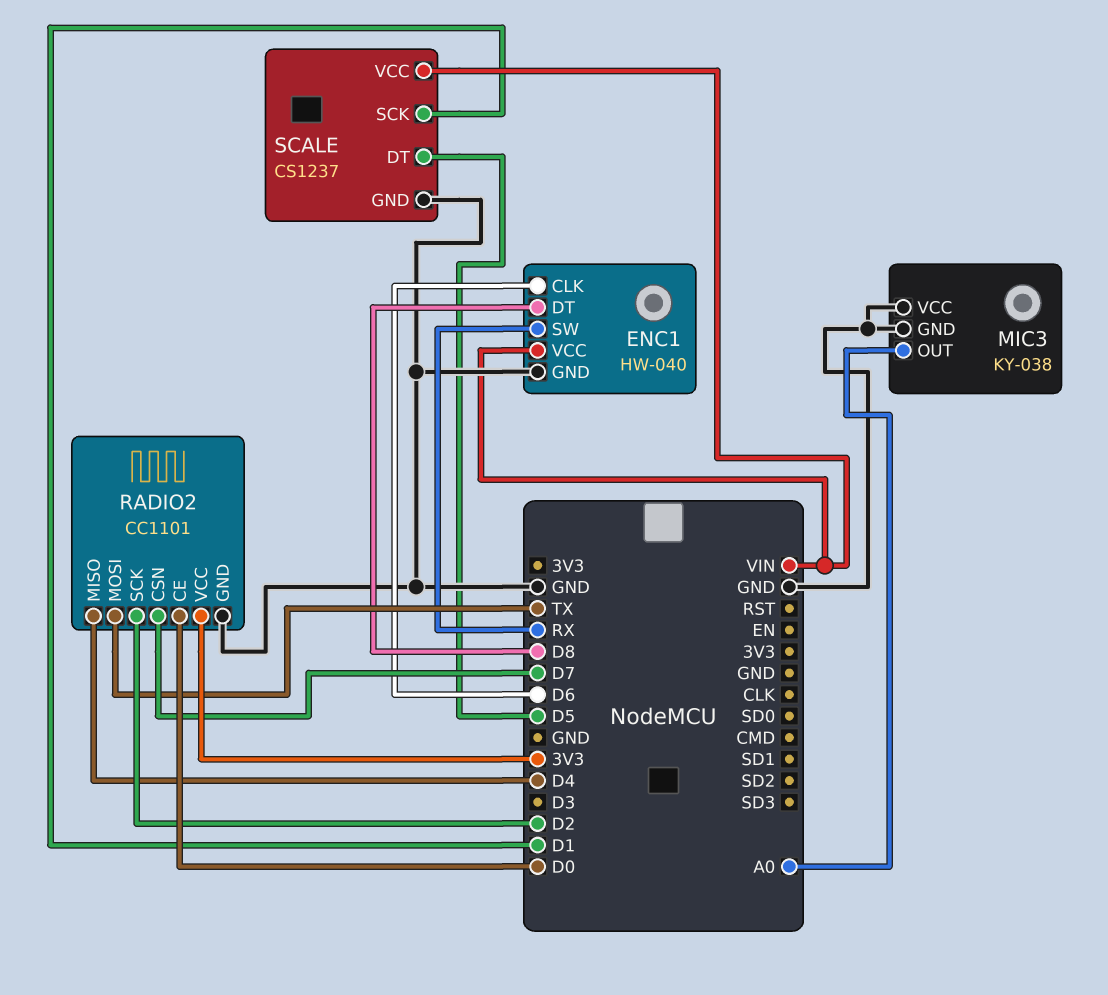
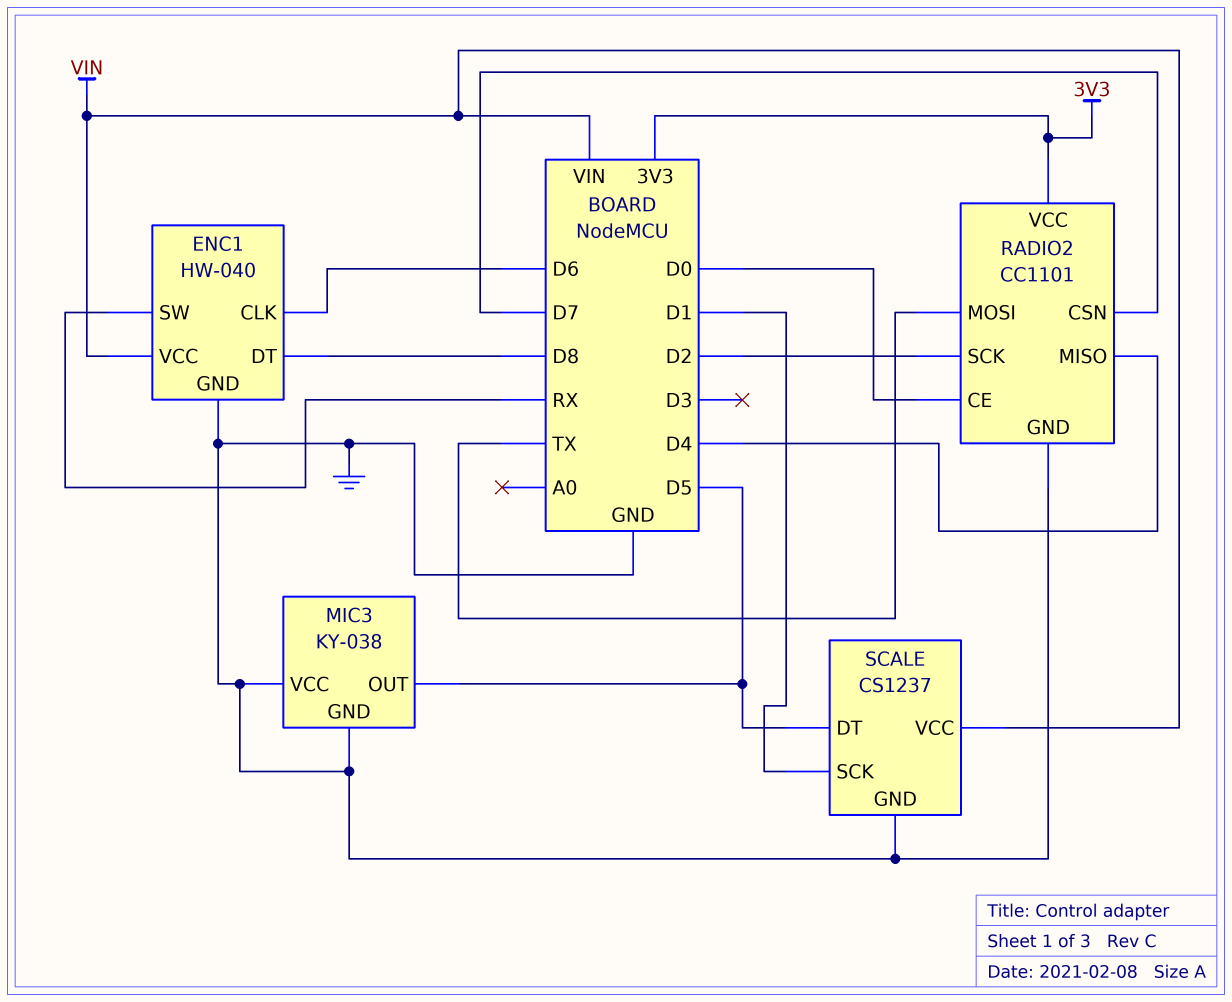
MIC3 pin OUT: A0 -> D5

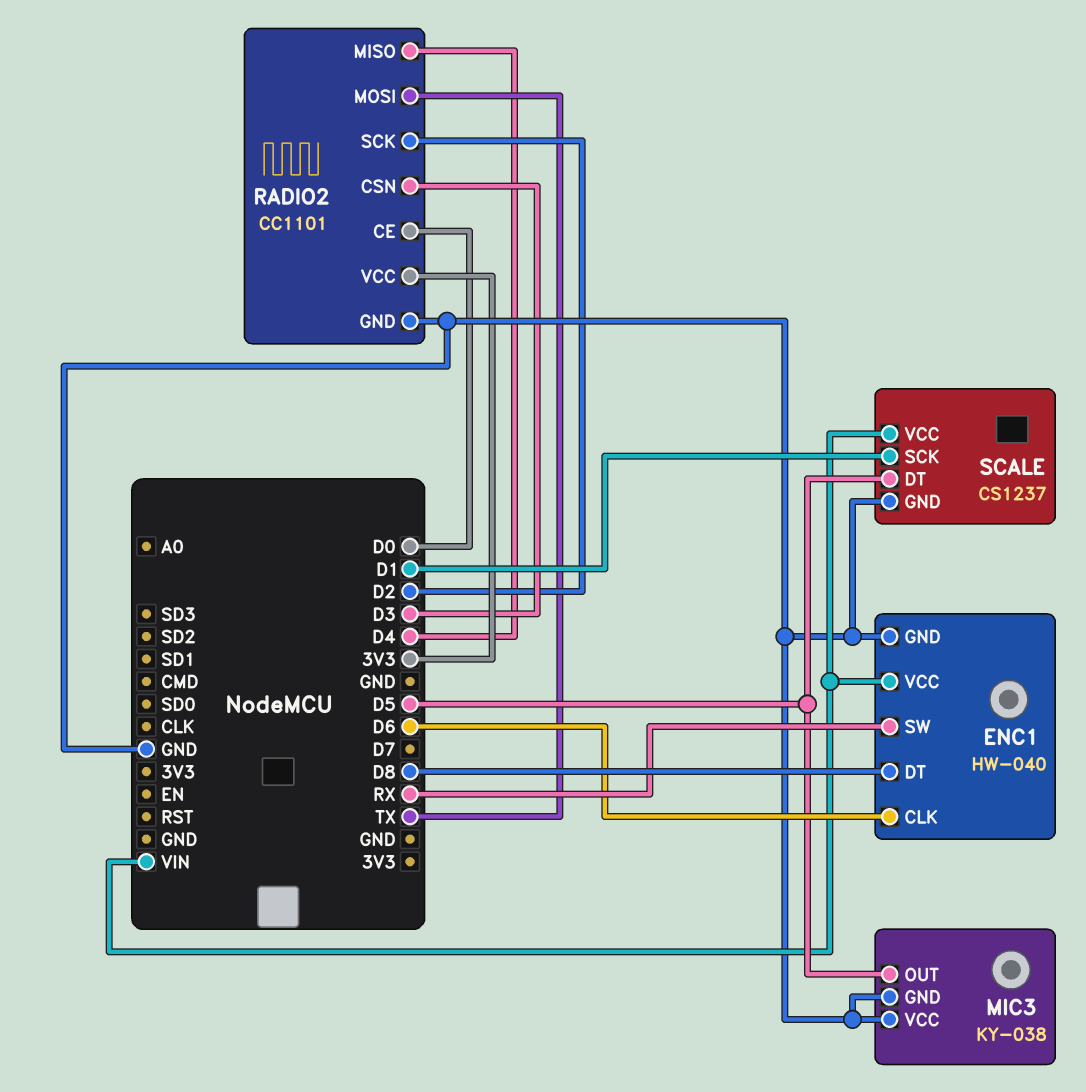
RADIO2 pin CSN: D7 -> D3

